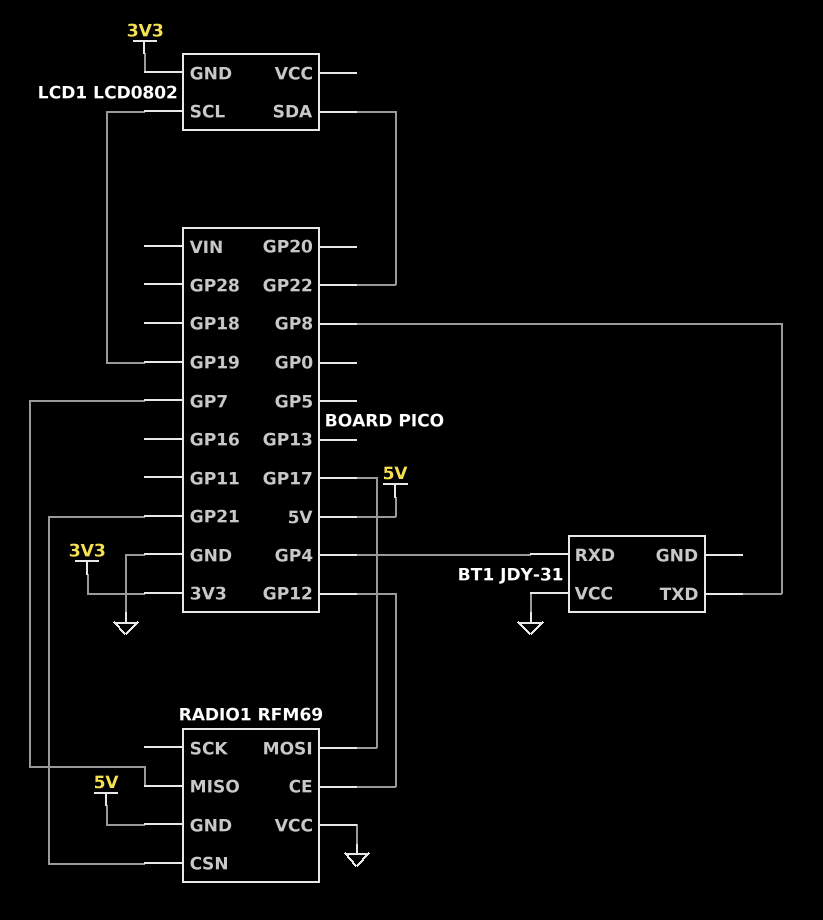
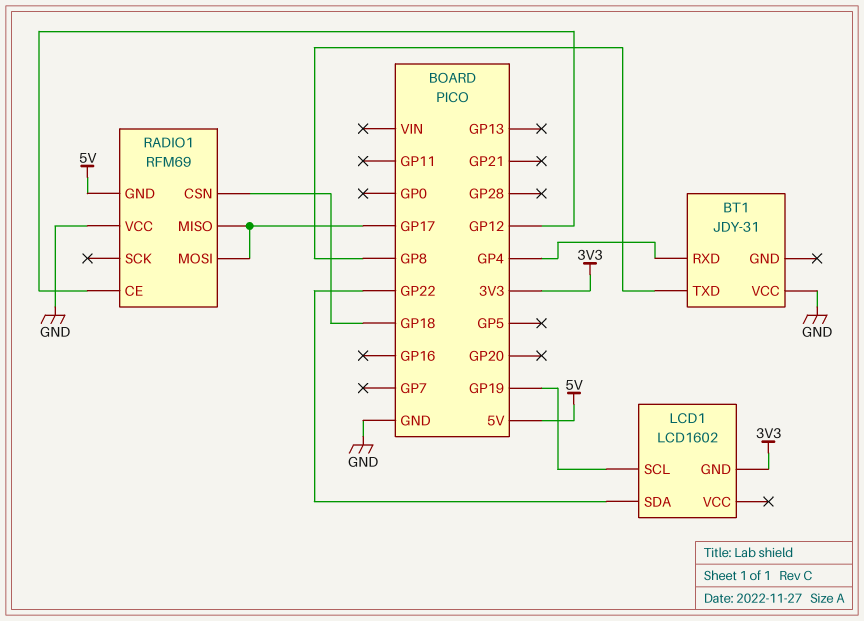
LCD1: LCD0802 -> LCD1602
RADIO1 pin CSN: GP21 -> GP18
RADIO1 pin MISO: GP7 -> GP17

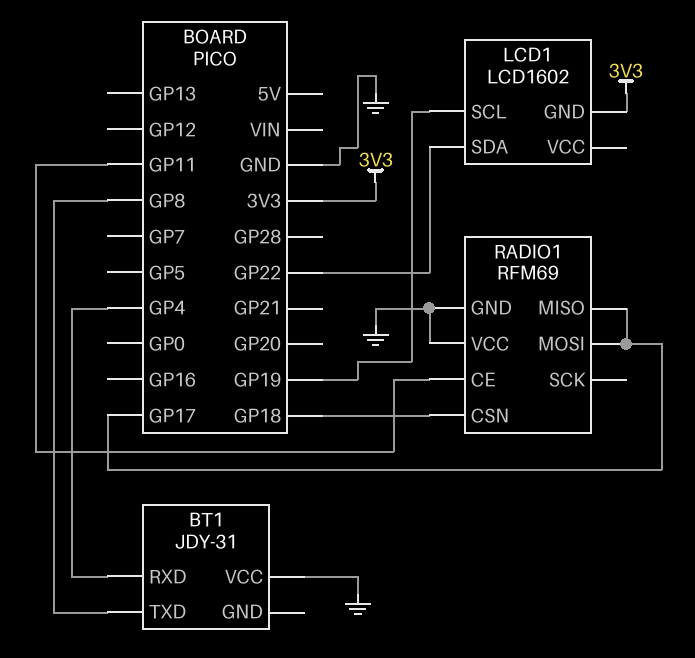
RADIO1 pin CE: GP12 -> GP11
RADIO1 pin GND: 5V -> GND

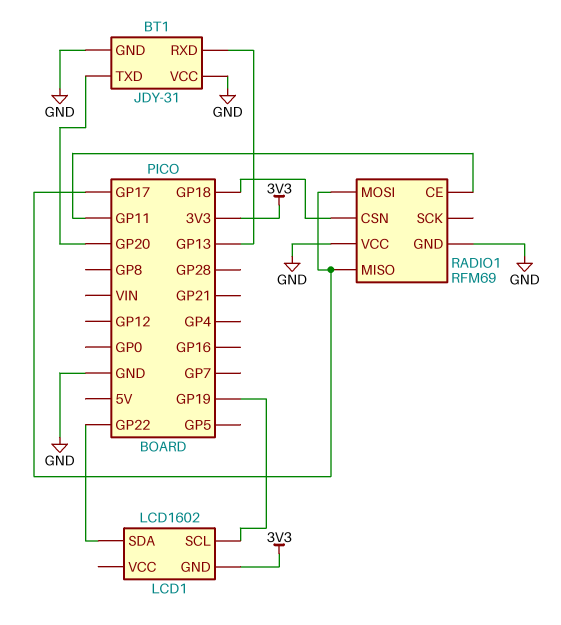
BT1 pin GND: none -> GND
BT1 pin RXD: GP4 -> GP13
BT1 pin TXD: GP8 -> GP20

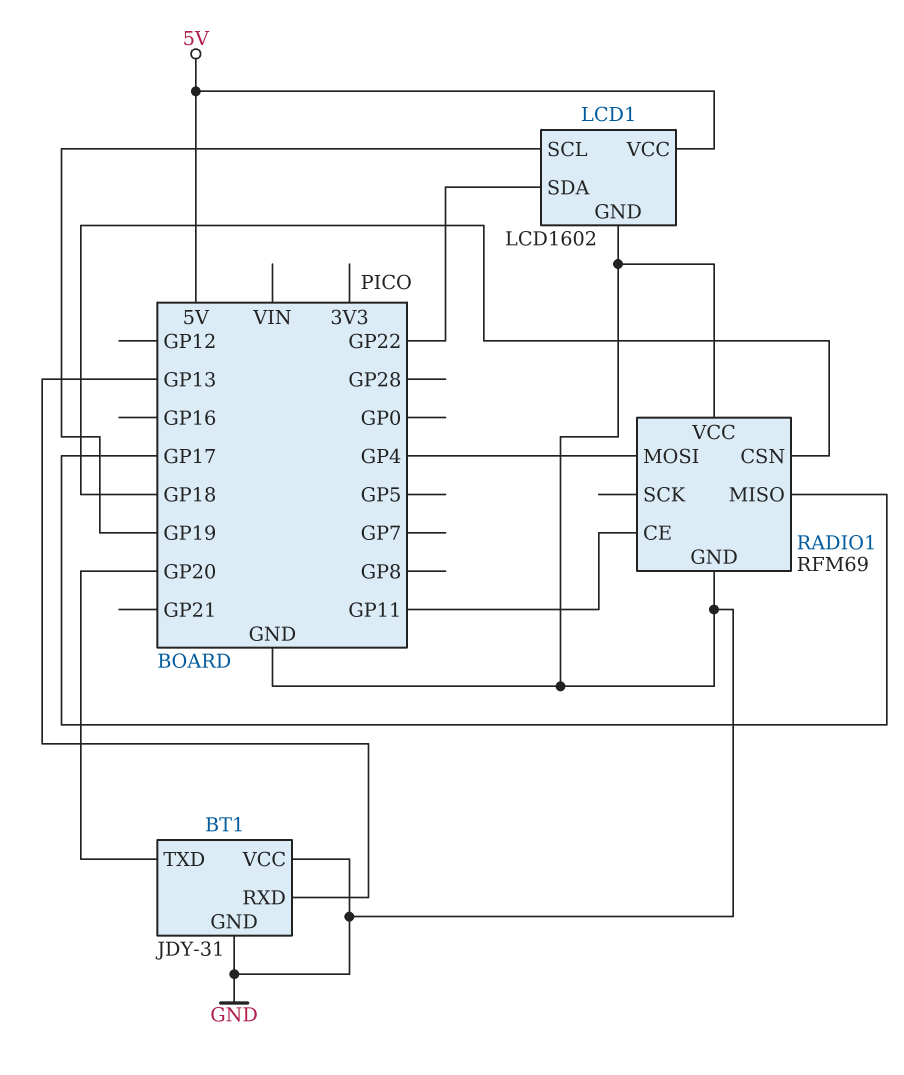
LCD1 pin GND: 3V3 -> GND
LCD1 pin VCC: none -> 5V
RADIO1 pin MOSI: GP17 -> GP4

